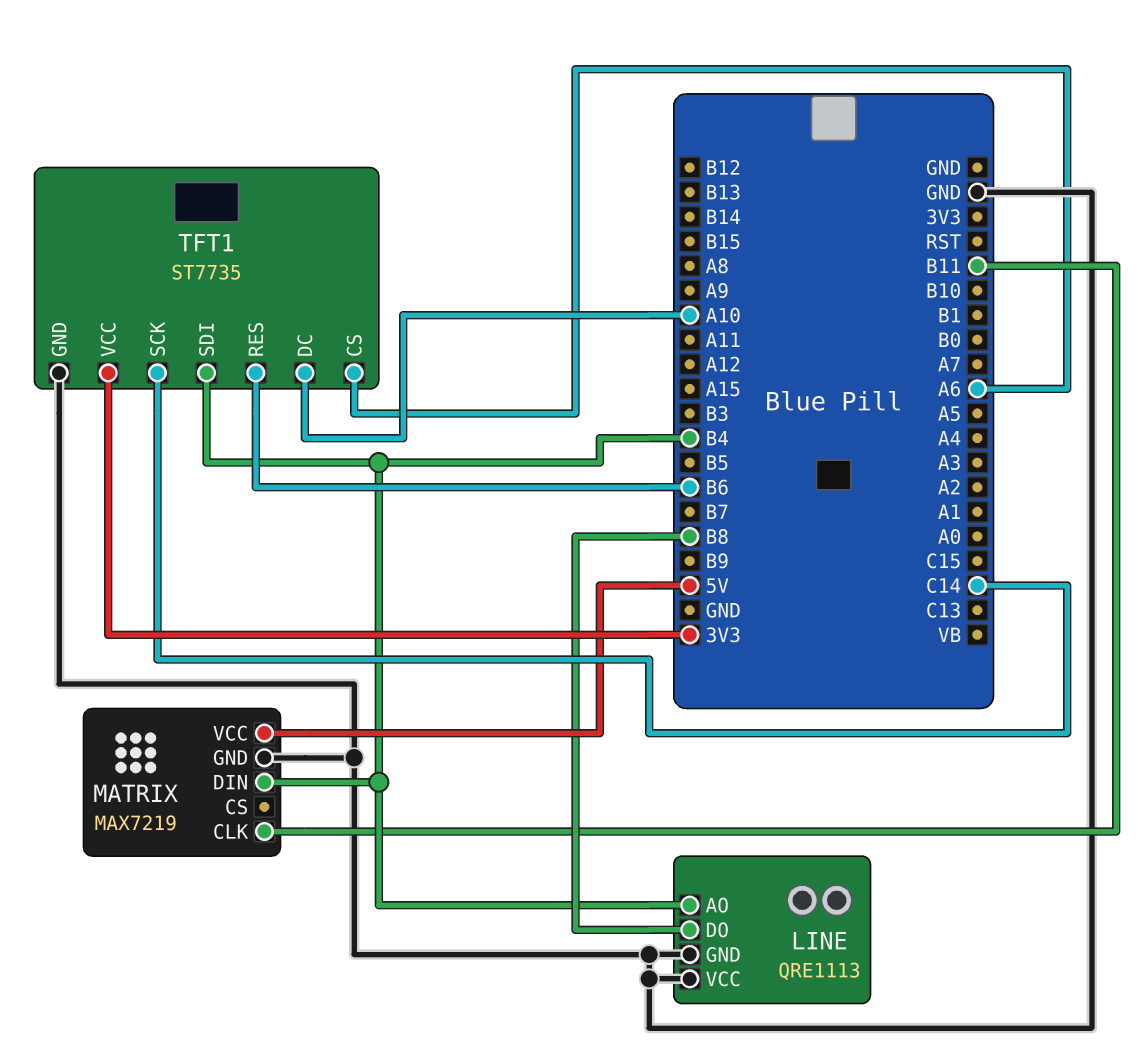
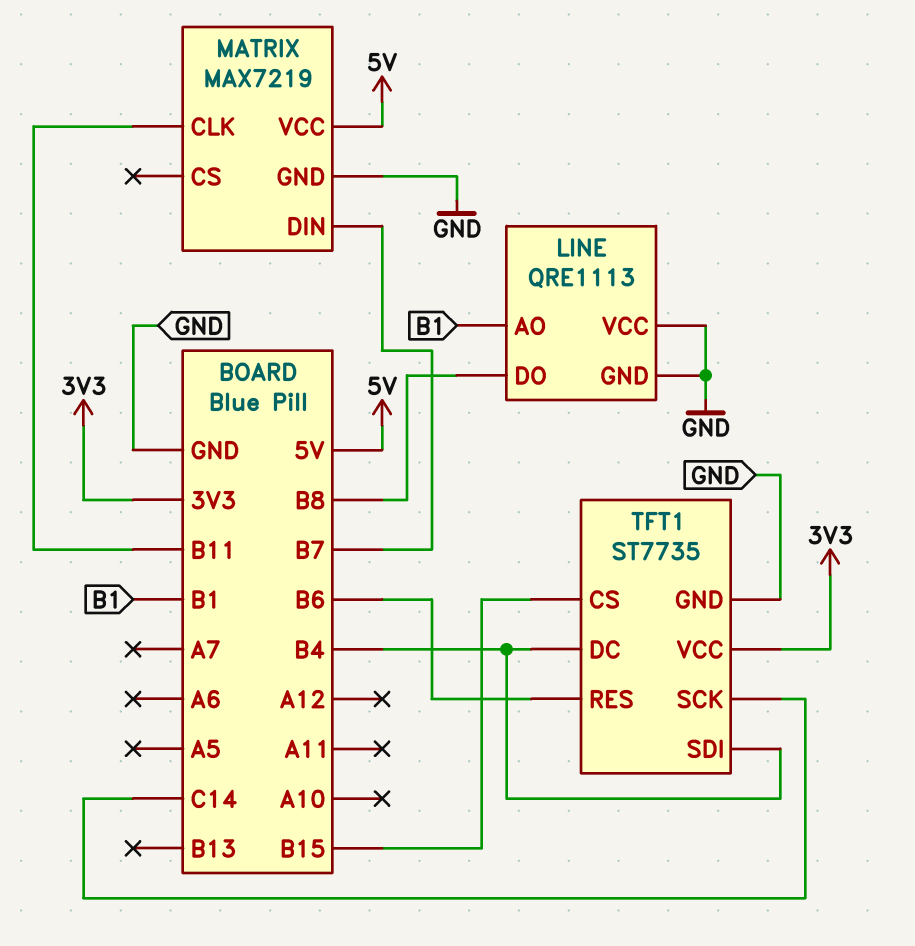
LINE pin AO: B4 -> B1
MATRIX pin DIN: B4 -> B7
TFT1 pin CS: A6 -> B15
TFT1 pin DC: A10 -> B4

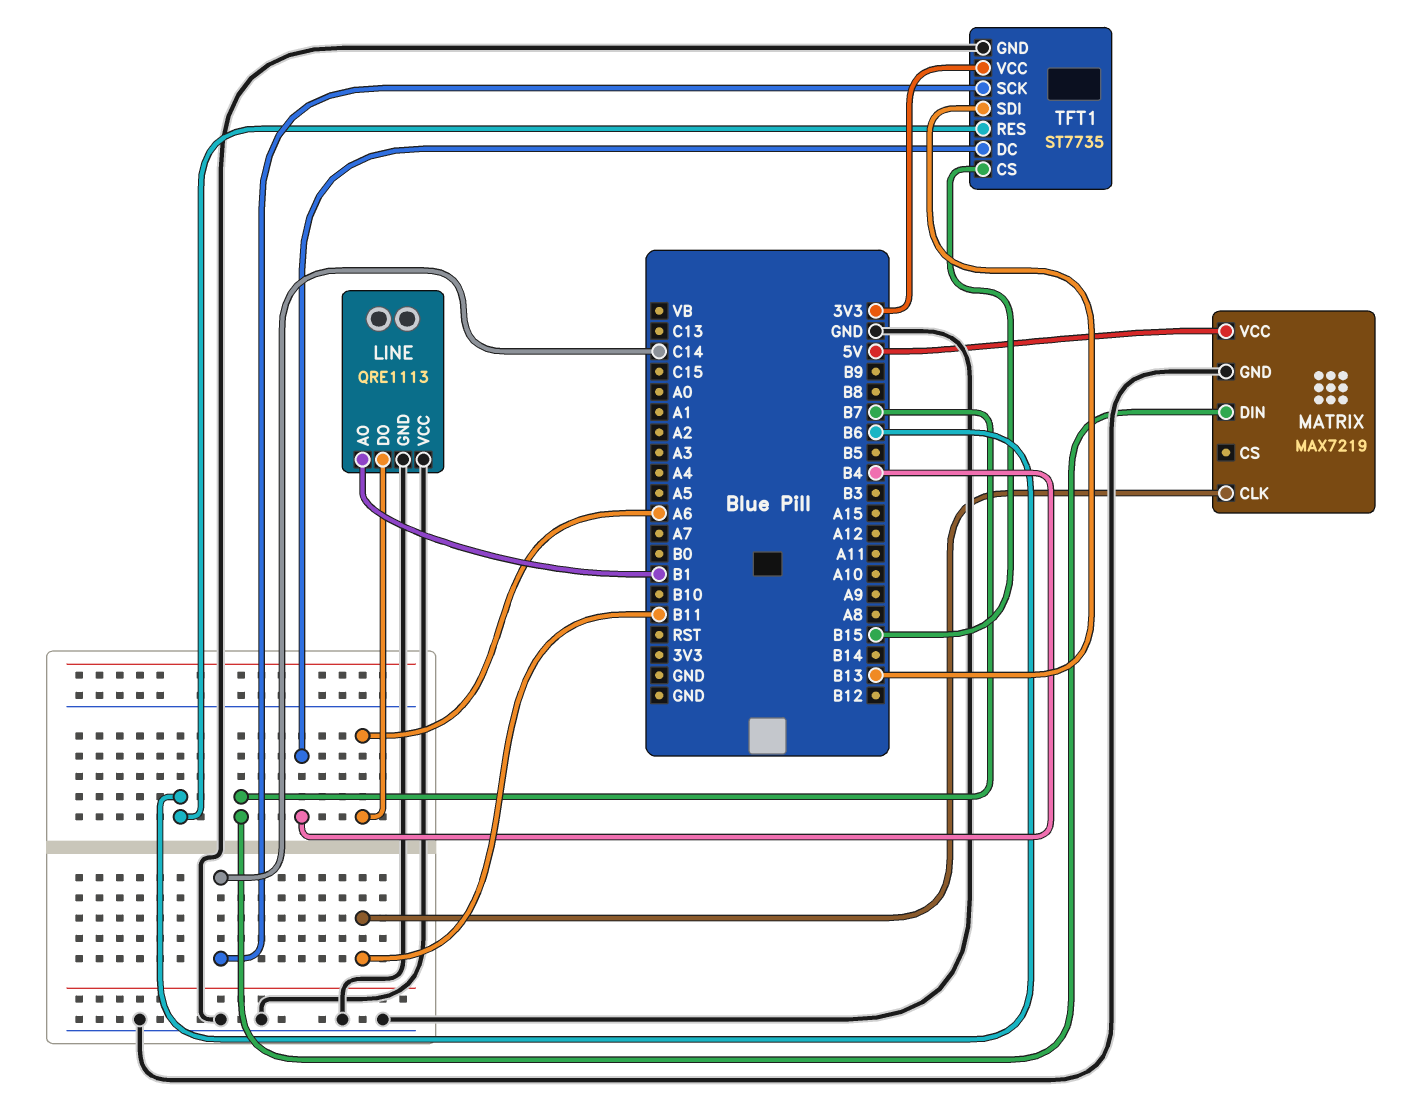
LINE pin DO: B8 -> A6
TFT1 pin SDI: B4 -> B13

